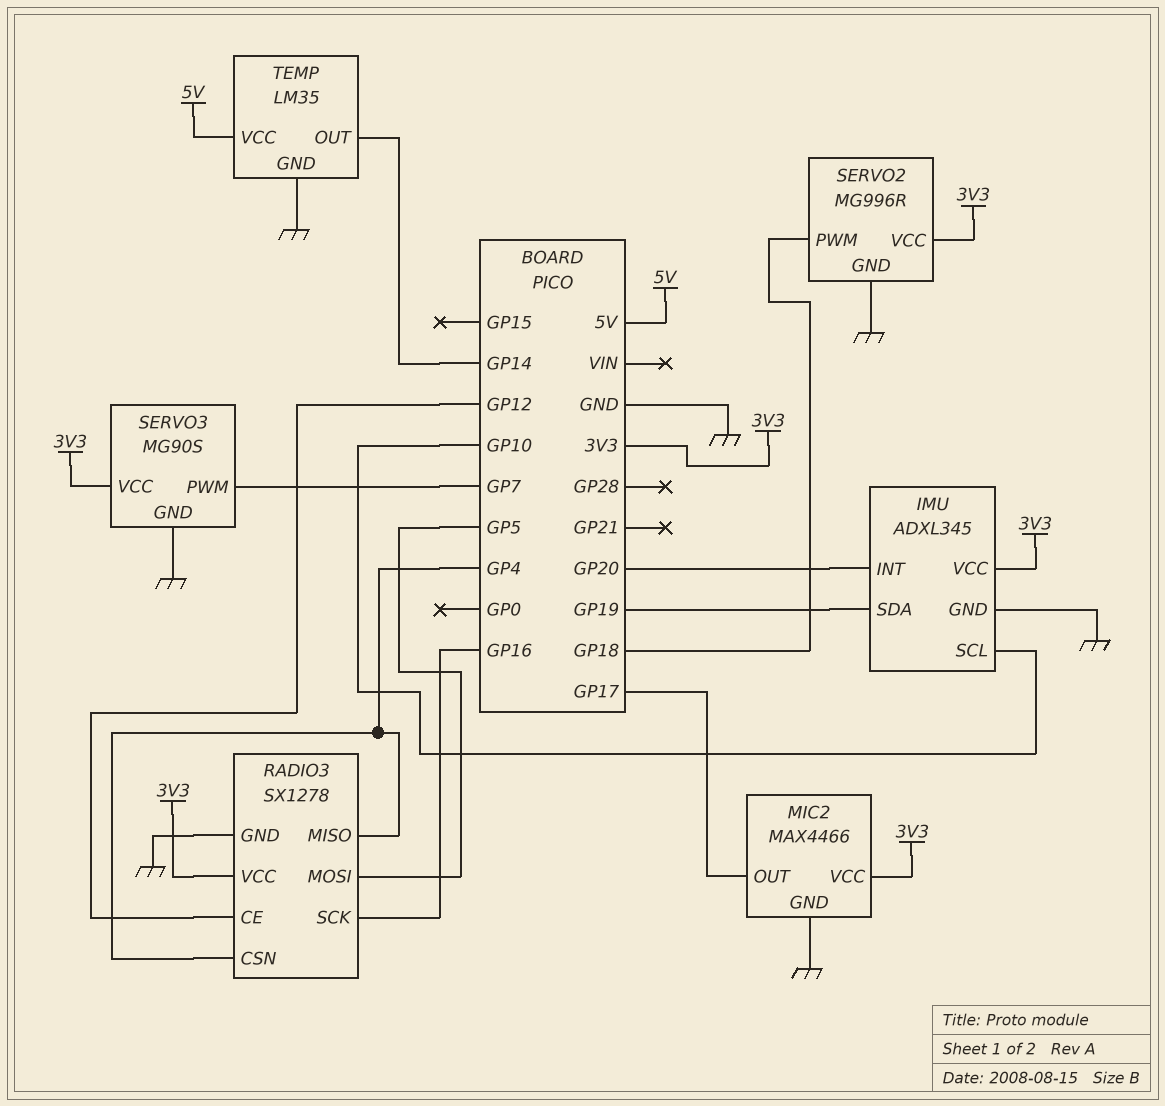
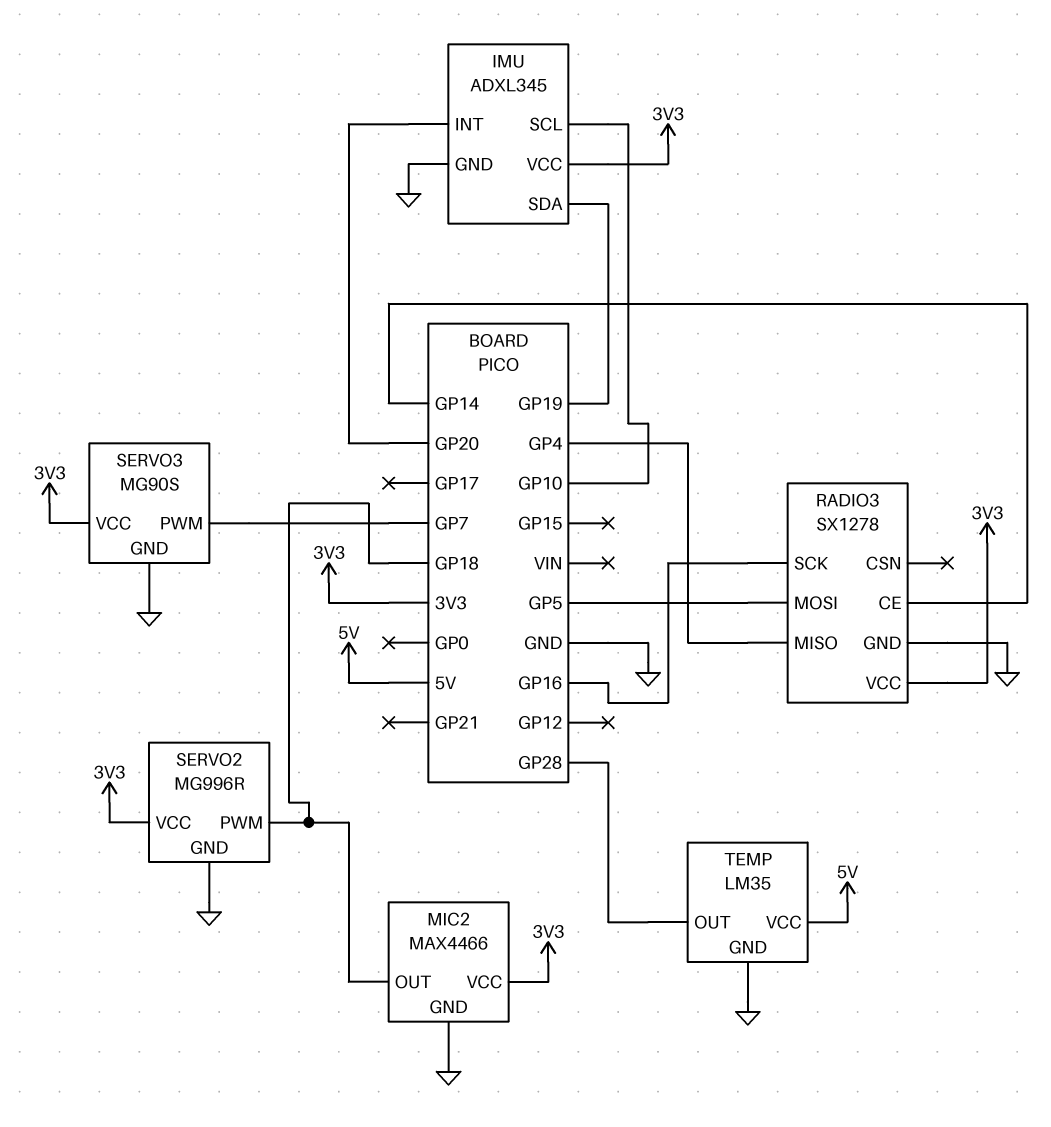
MIC2 pin OUT: GP17 -> GP18
RADIO3 pin CE: GP12 -> GP14
RADIO3 pin CSN: GP4 -> none
TEMP pin OUT: GP14 -> GP28

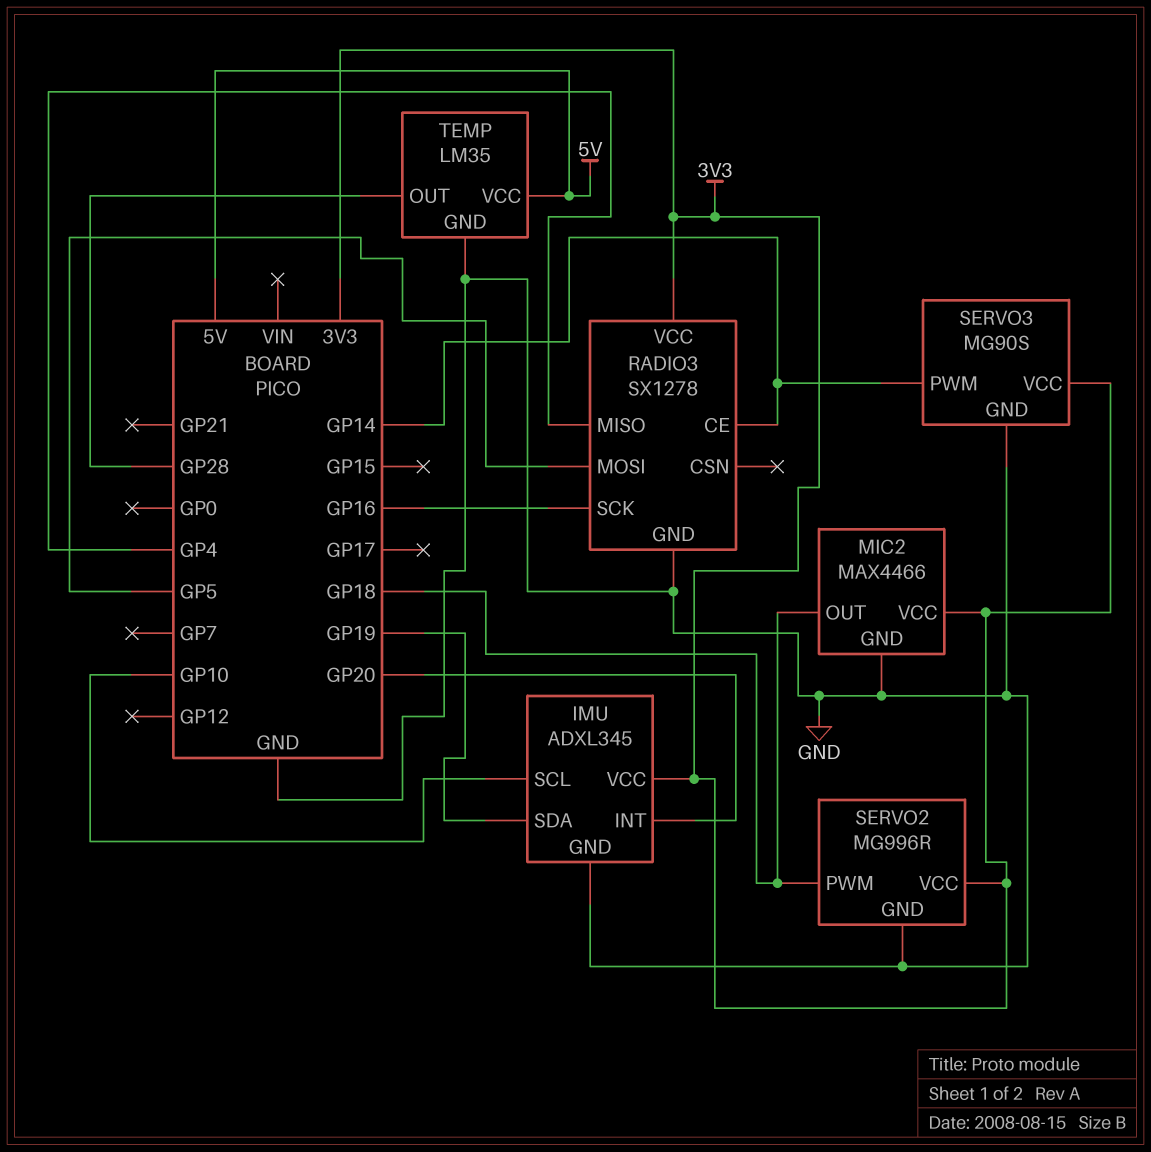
SERVO3 pin PWM: GP7 -> GP14

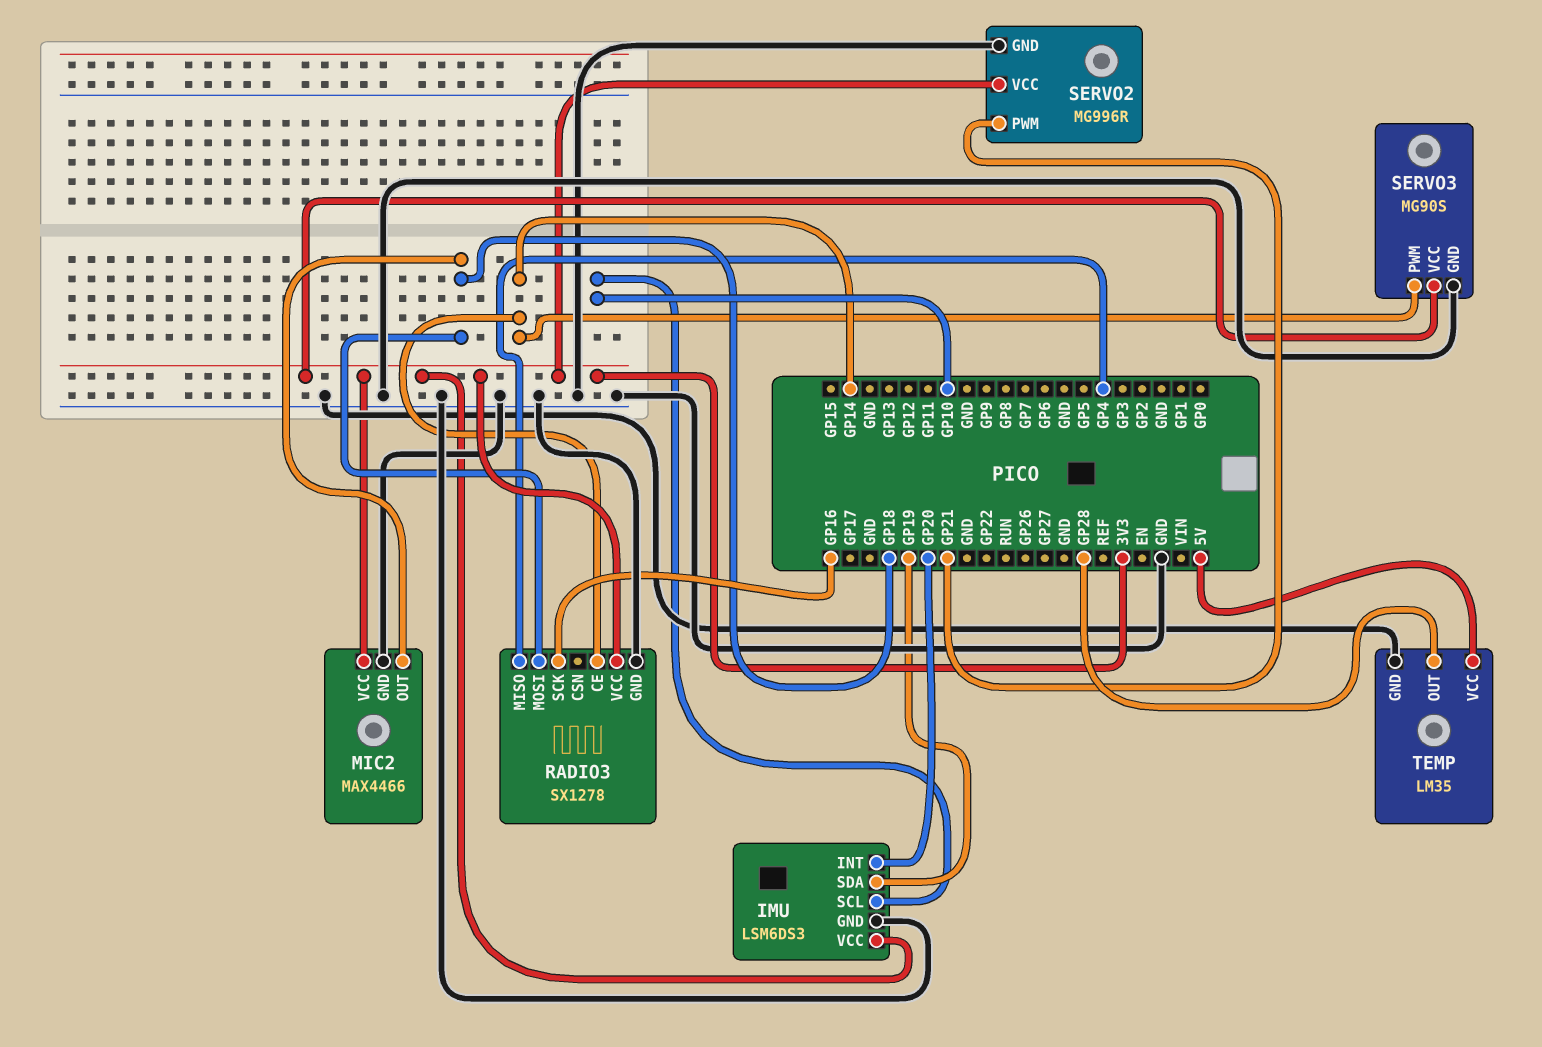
IMU: ADXL345 -> LSM6DS3
RADIO3 pin MOSI: GP5 -> GP18
SERVO2 pin PWM: GP18 -> GP21

